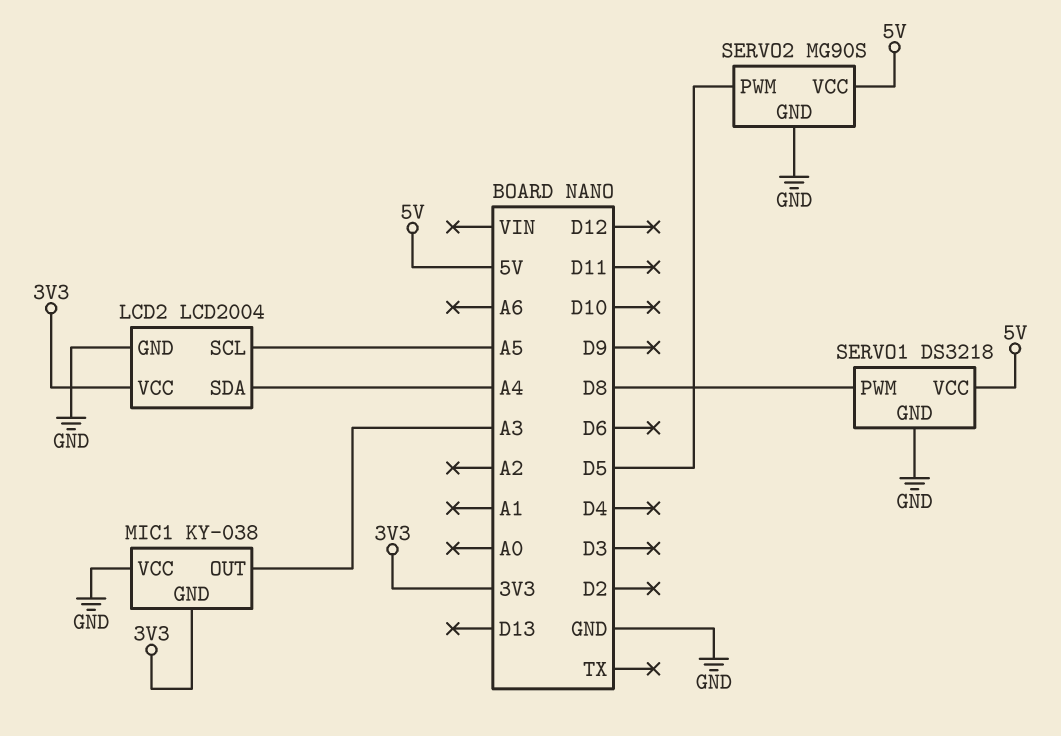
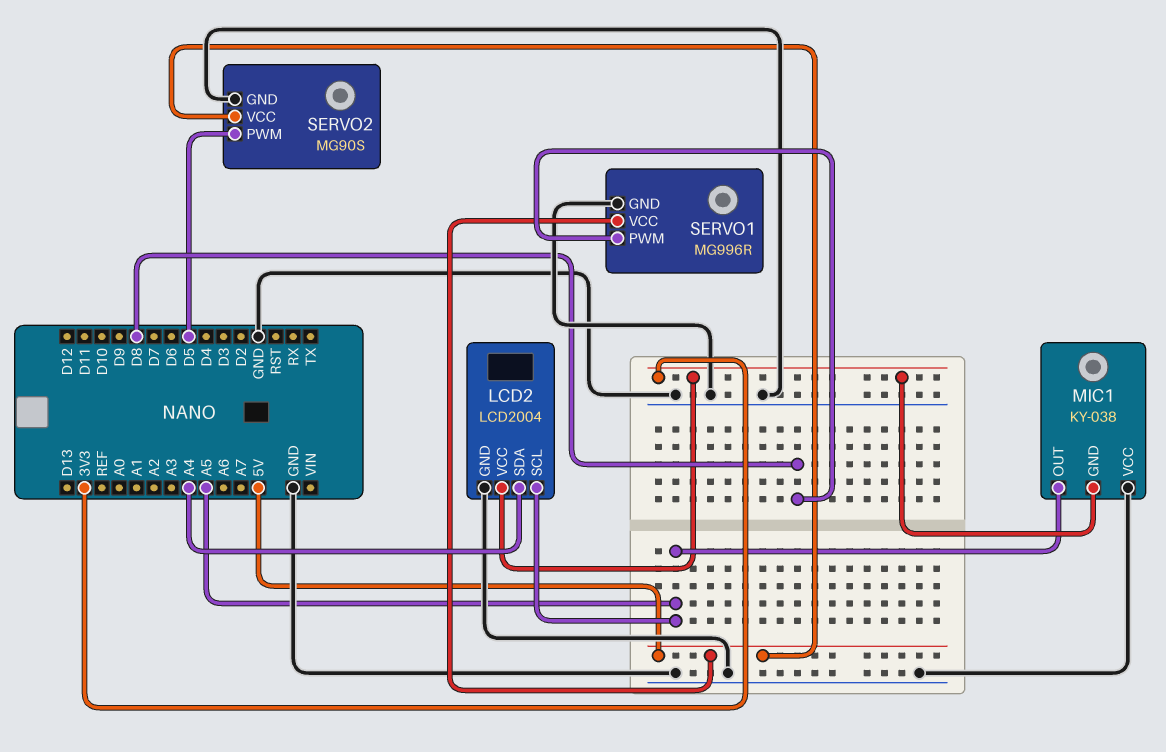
MIC1 pin OUT: A3 -> A5
SERVO1: DS3218 -> MG996R

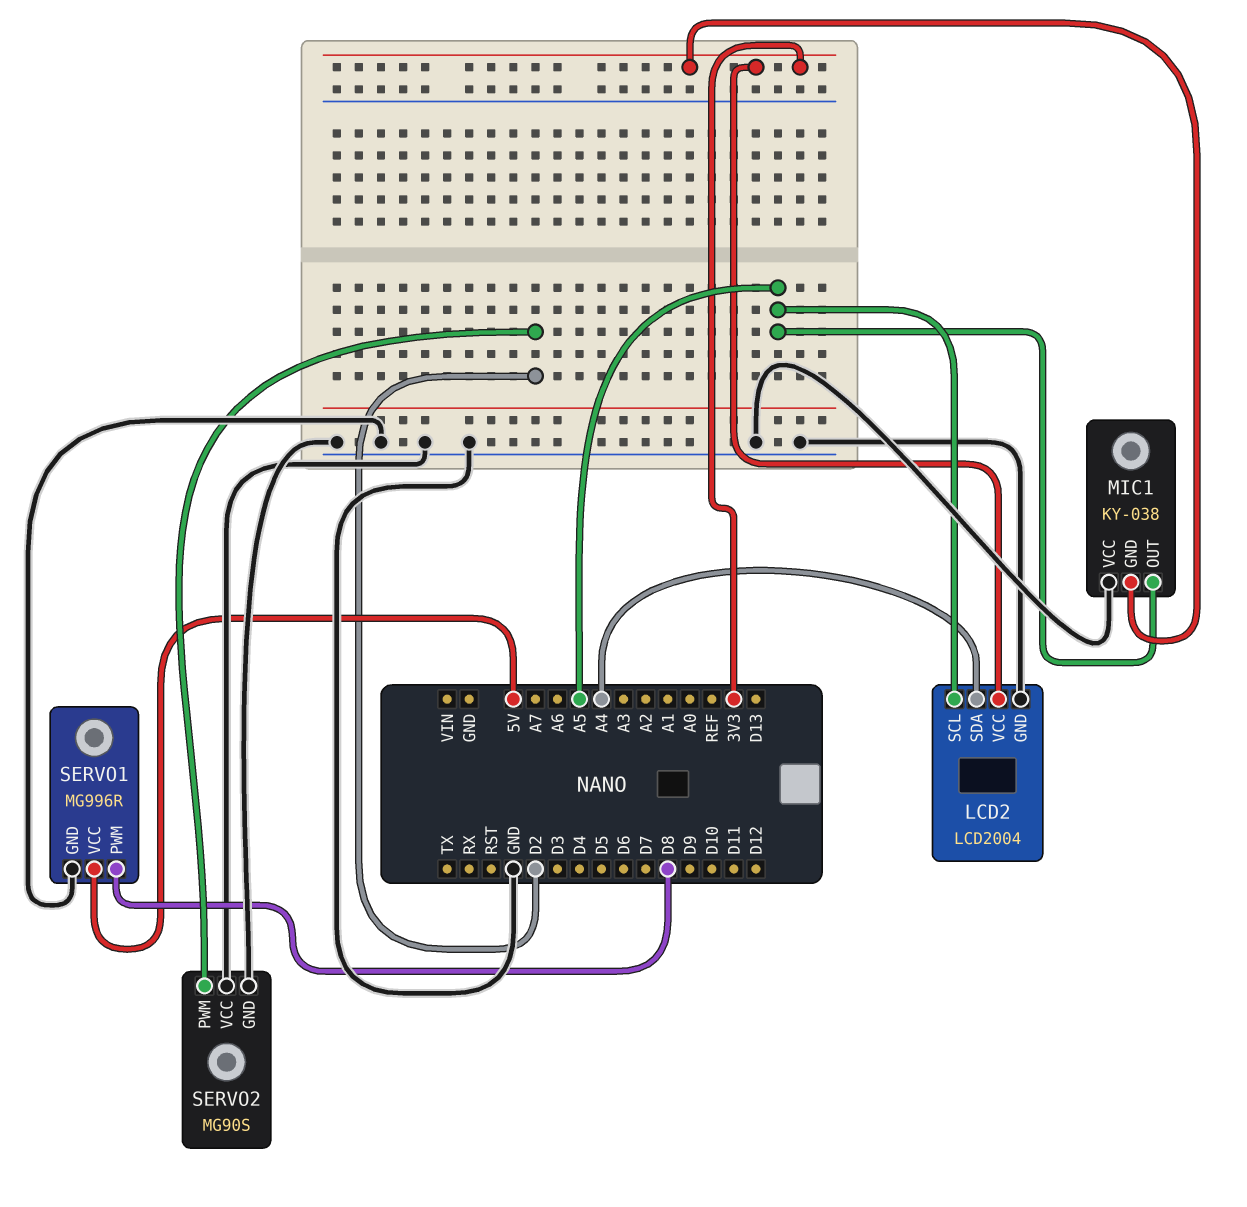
SERVO2 pin PWM: D5 -> D2
SERVO2 pin VCC: 5V -> GND

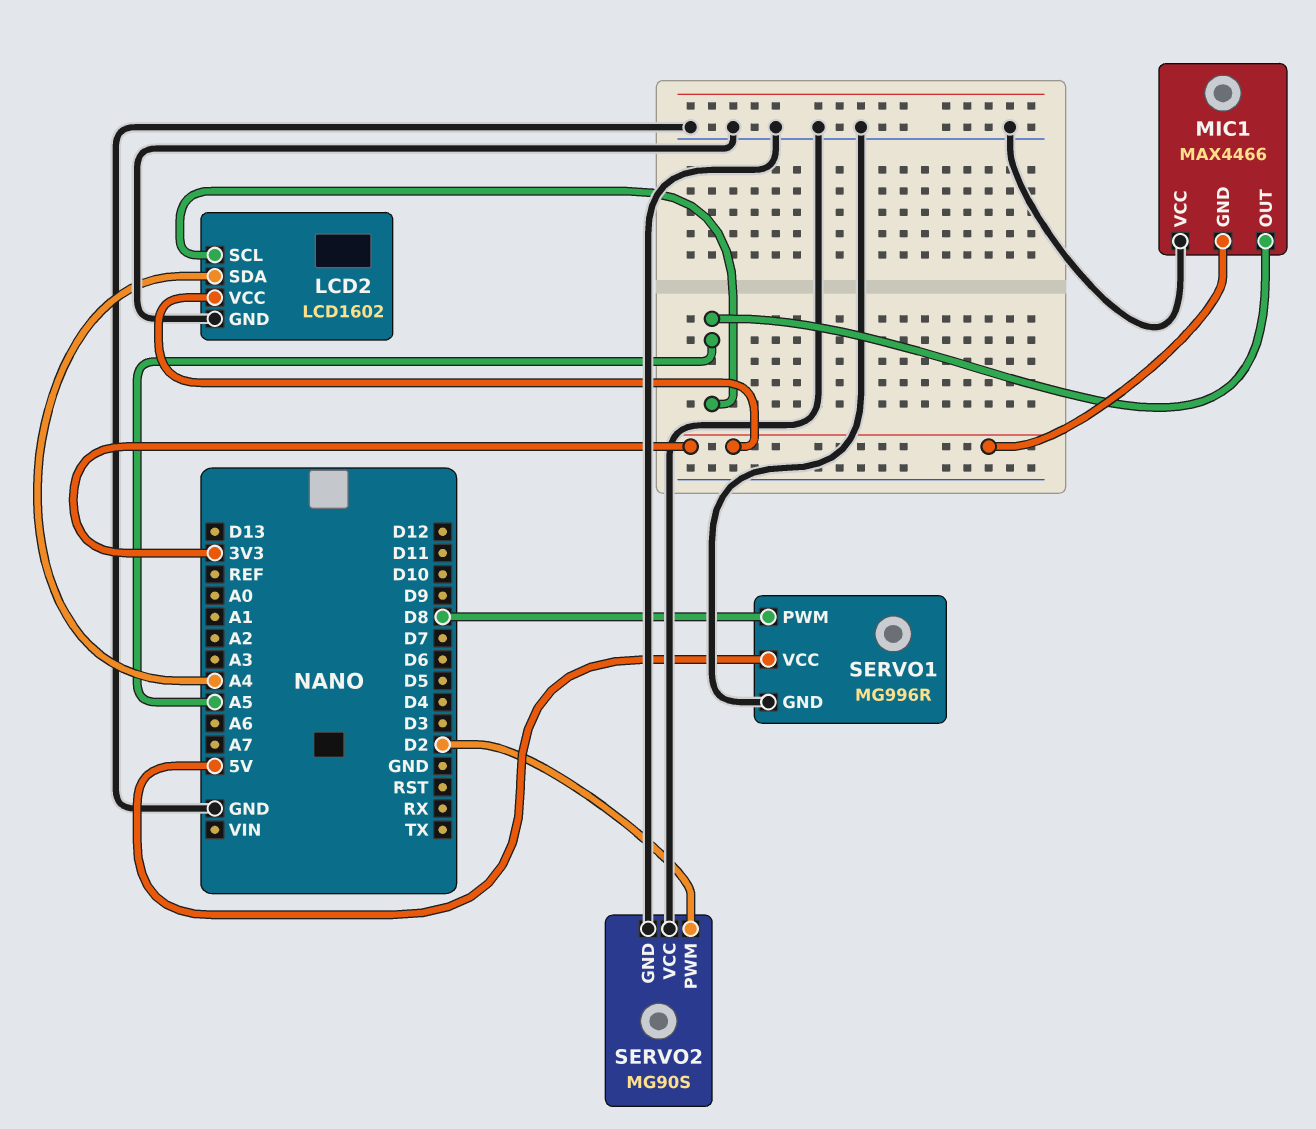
LCD2: LCD2004 -> LCD1602
MIC1: KY-038 -> MAX4466

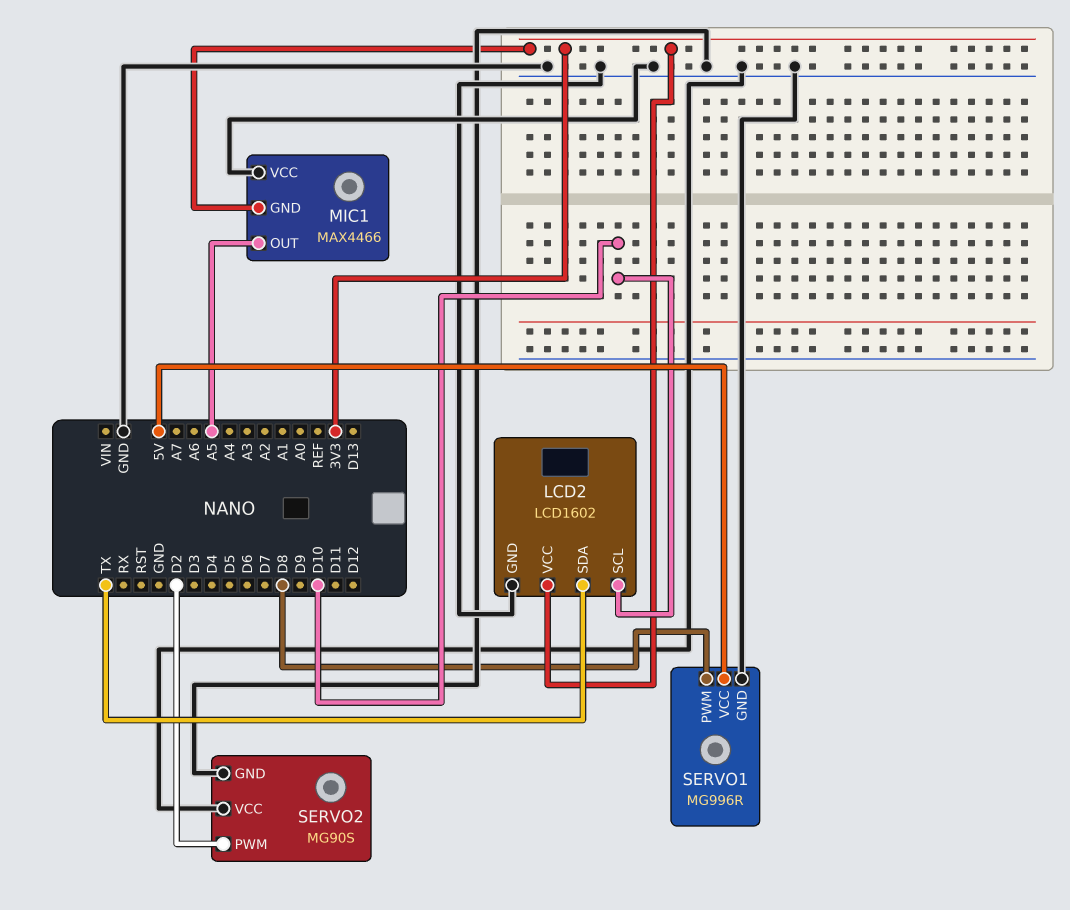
LCD2 pin SCL: A5 -> D10
LCD2 pin SDA: A4 -> TX

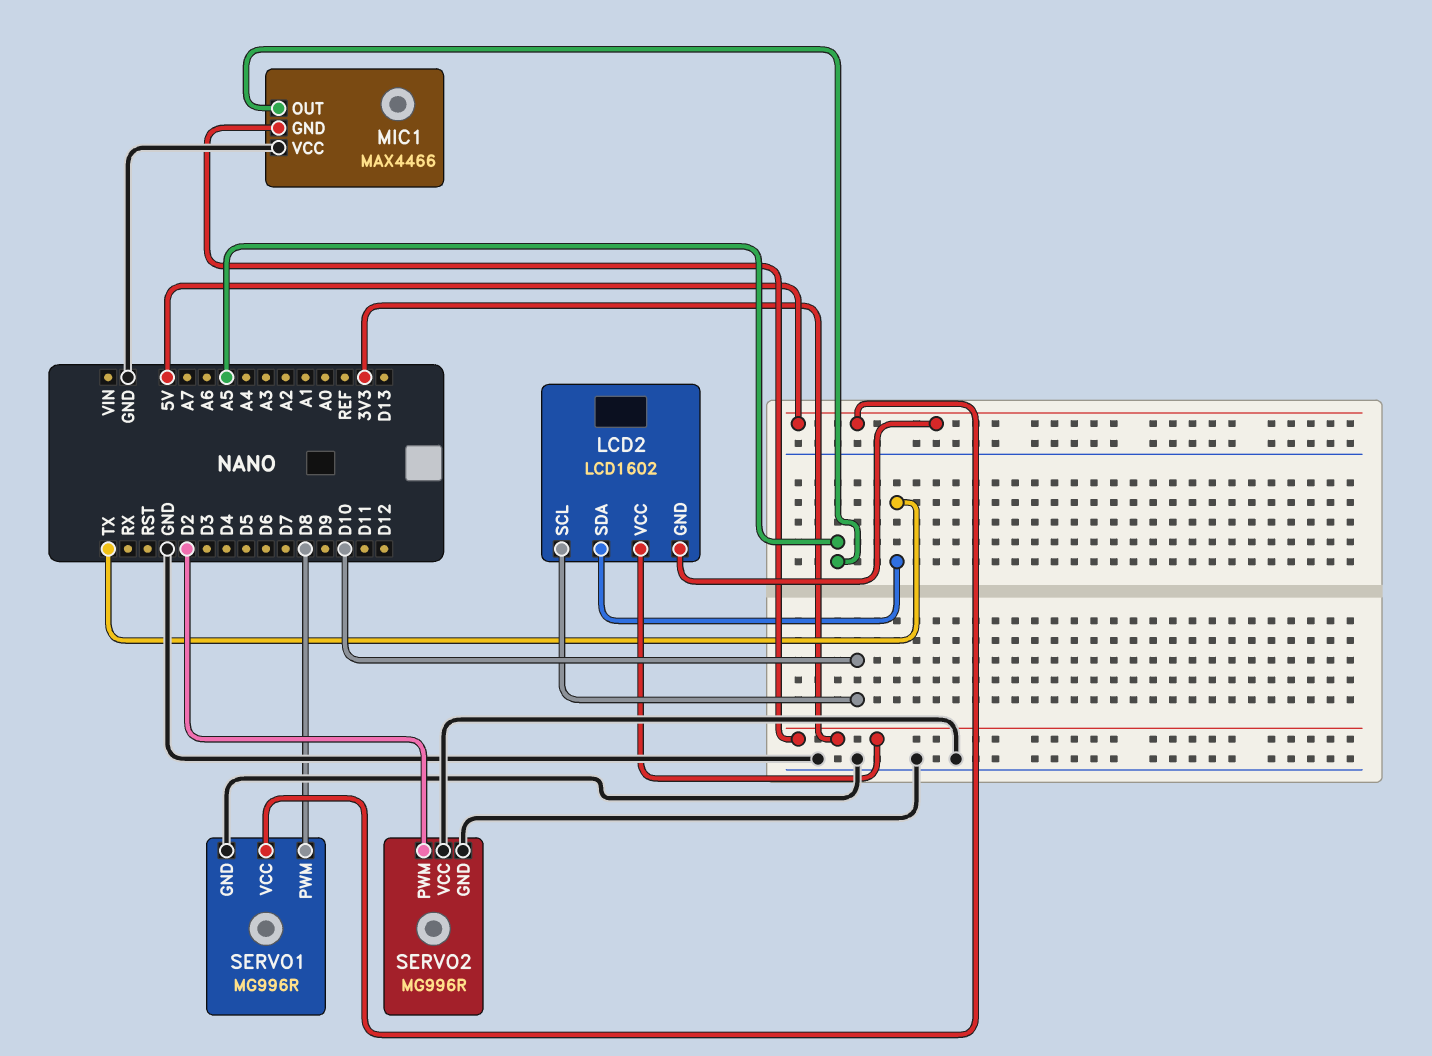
LCD2 pin GND: GND -> 5V
SERVO2: MG90S -> MG996R

